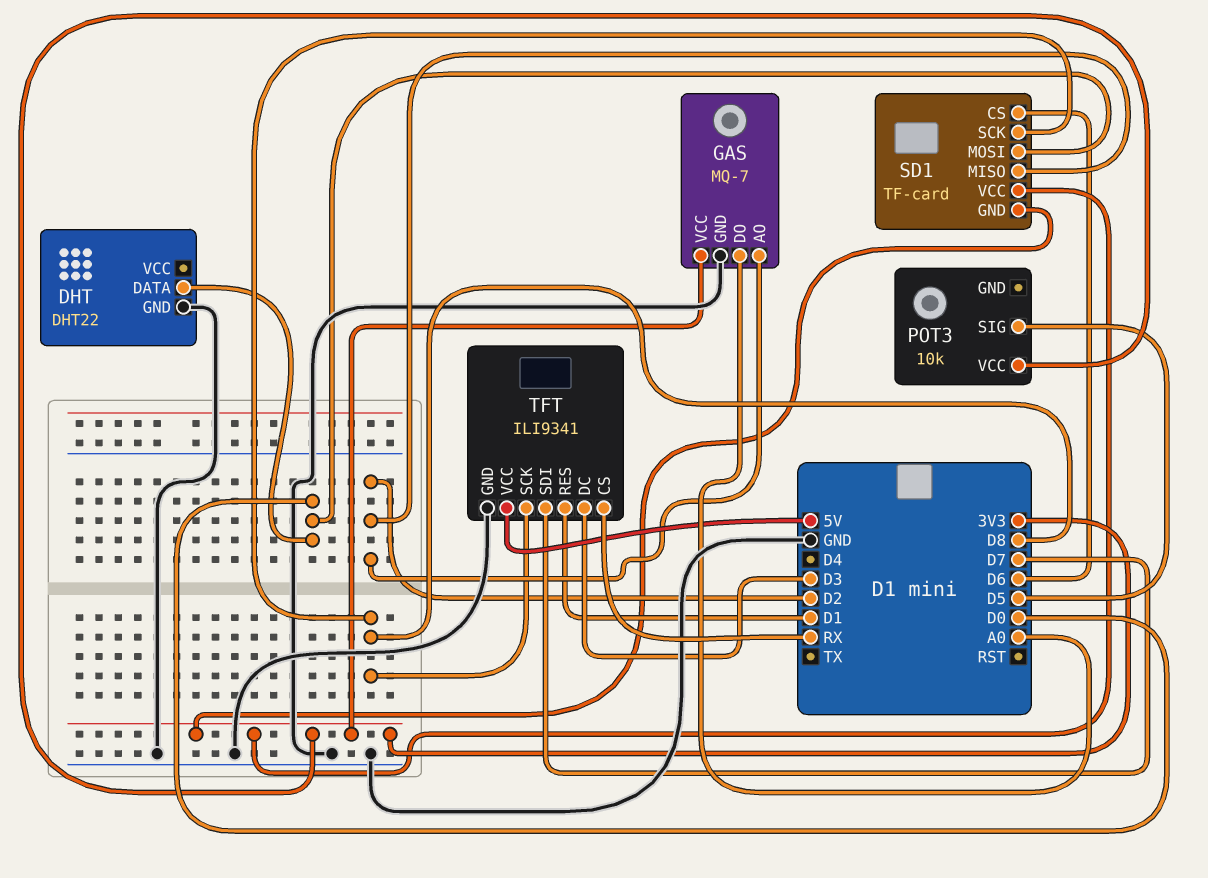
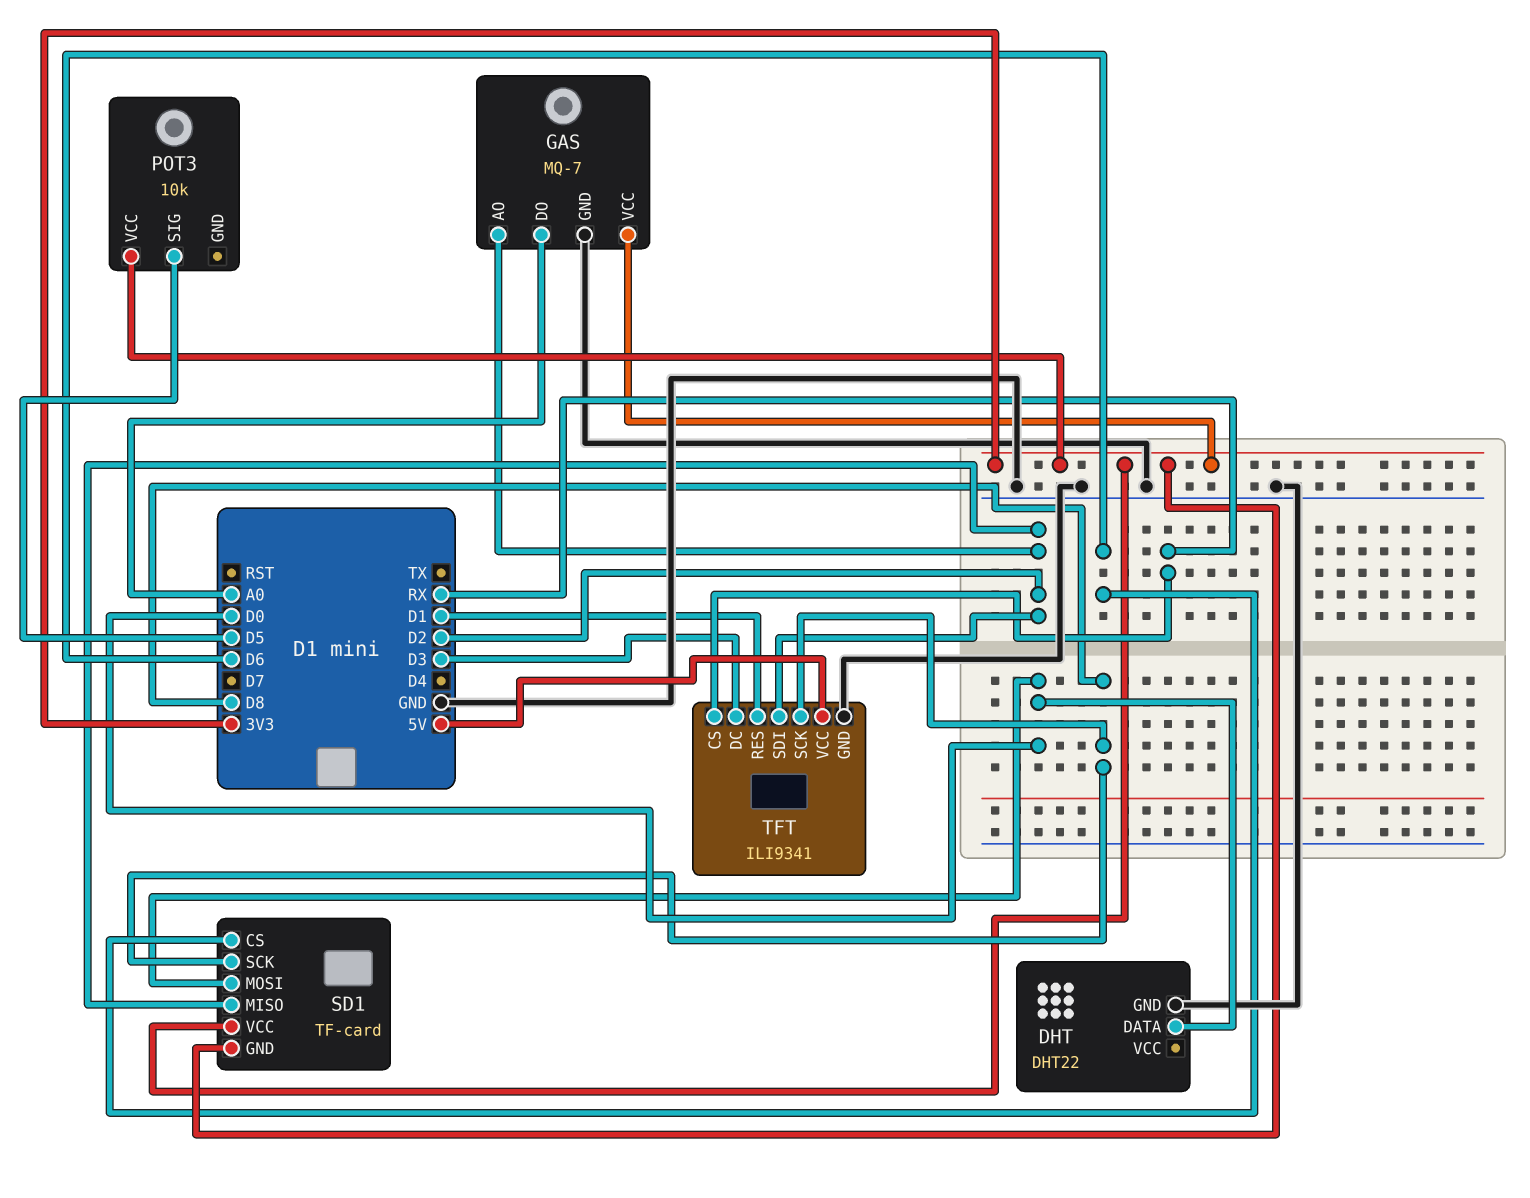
TFT pin SDI: D7 -> D2

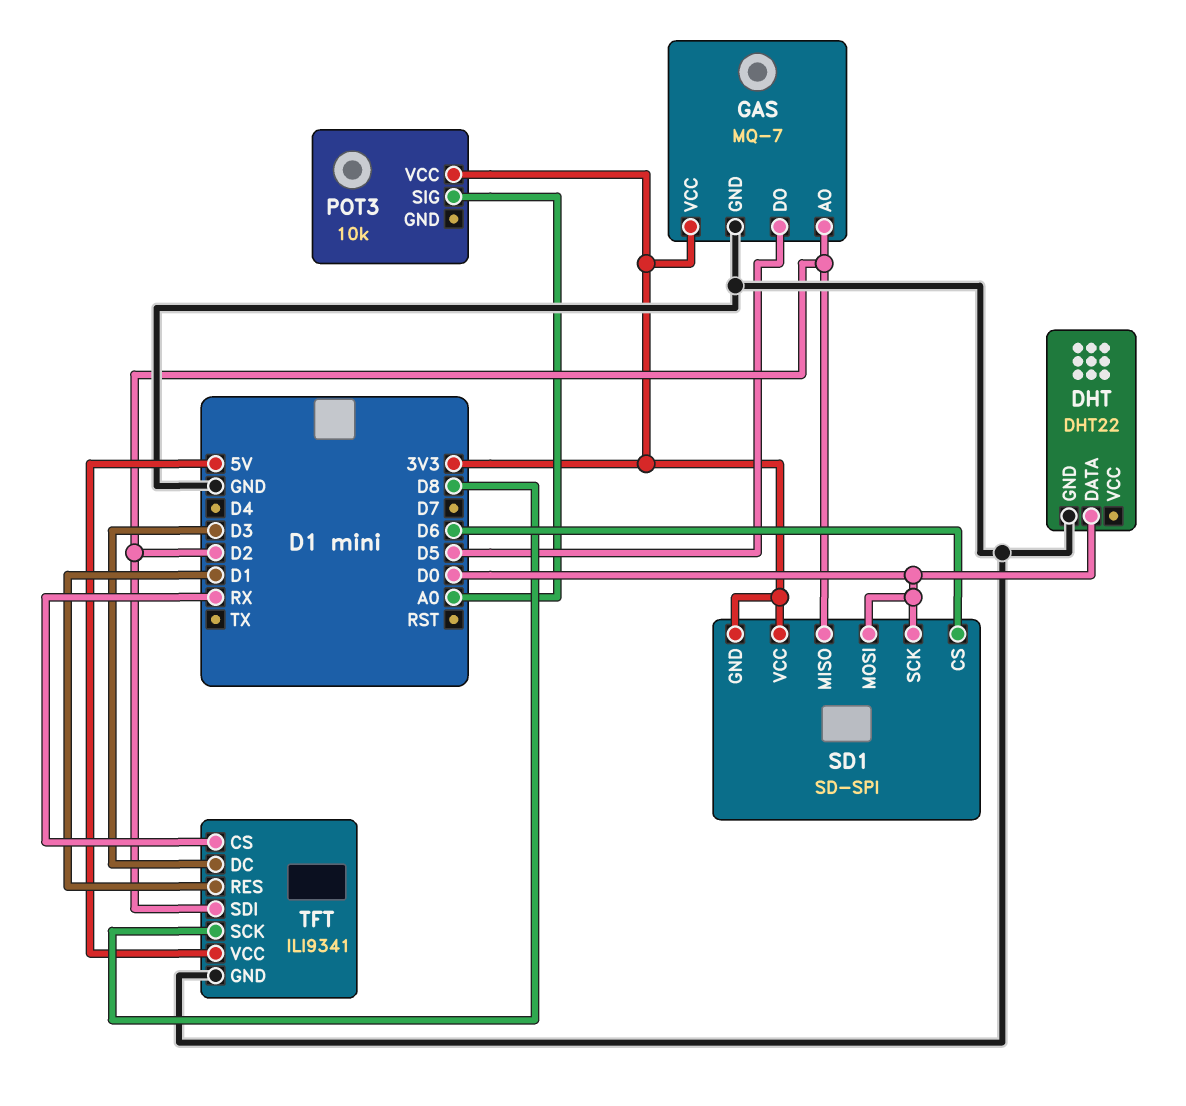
GAS pin DO: A0 -> D5
POT3 pin SIG: D5 -> A0
SD1: TF-card -> SD-SPI
SD1 pin SCK: D8 -> D0

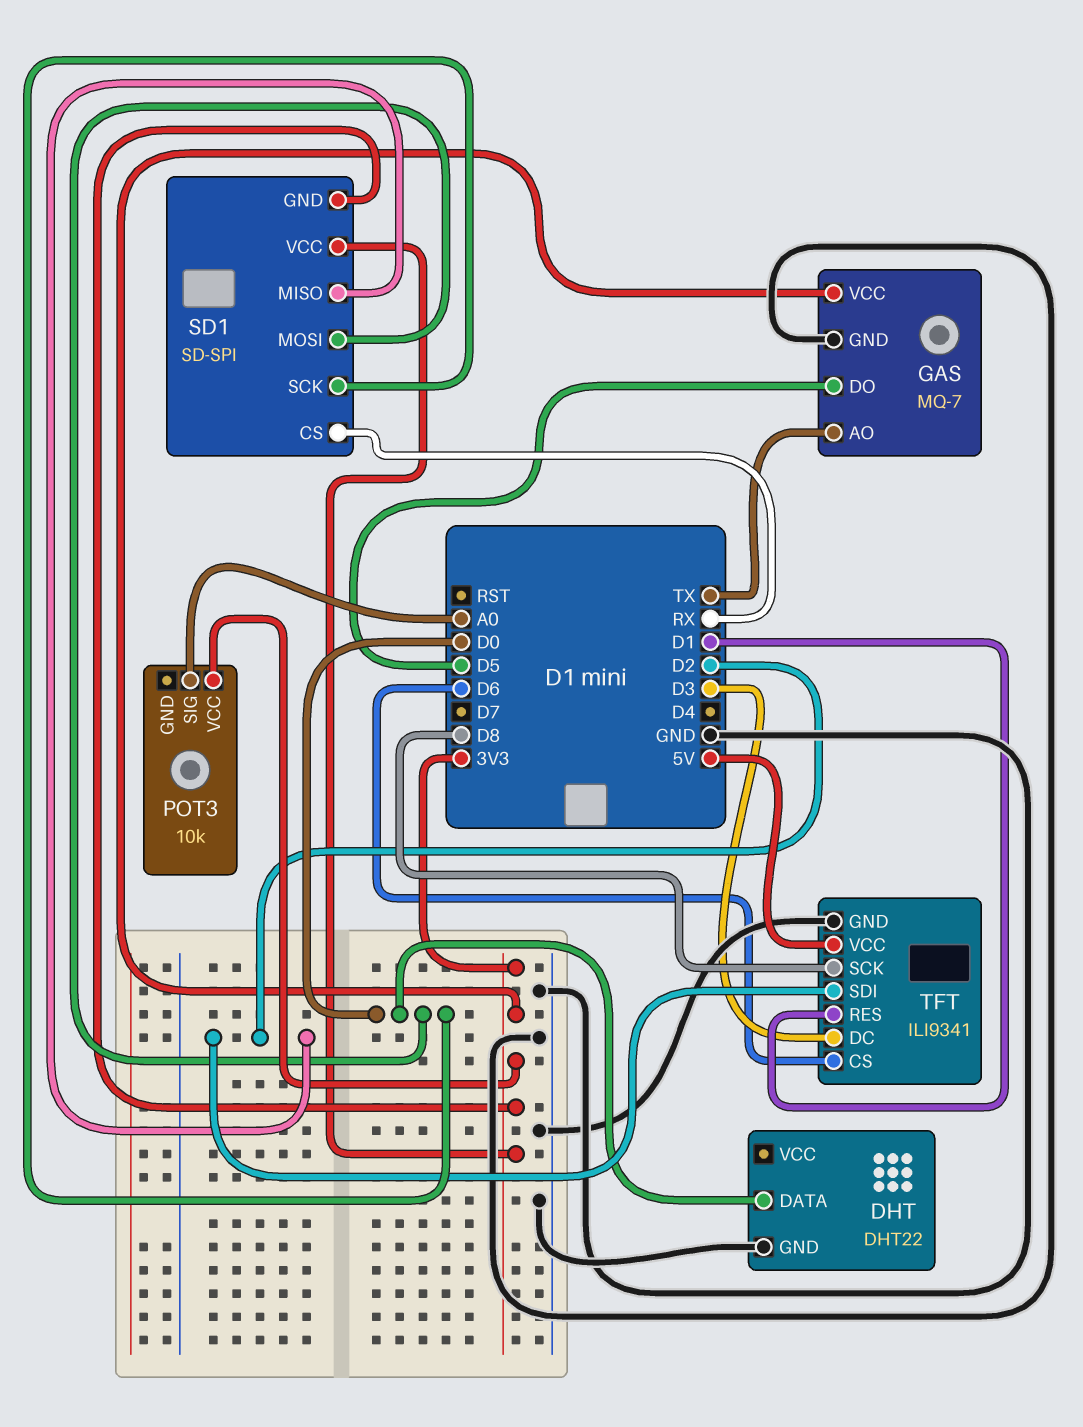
GAS pin AO: D2 -> TX
SD1 pin CS: D6 -> RX
TFT pin CS: RX -> D6

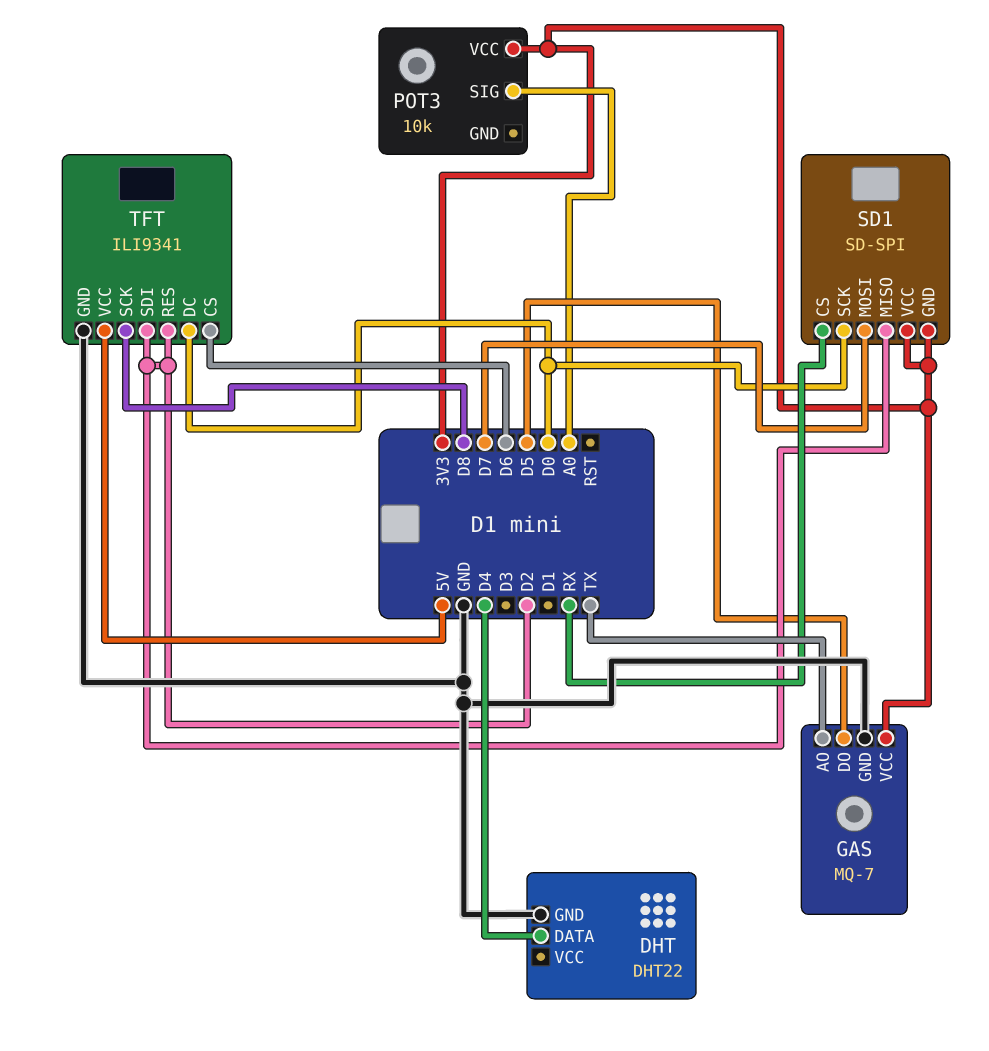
DHT pin DATA: D0 -> D4
SD1 pin MOSI: D0 -> D7
TFT pin DC: D3 -> D0
TFT pin RES: D1 -> D2

